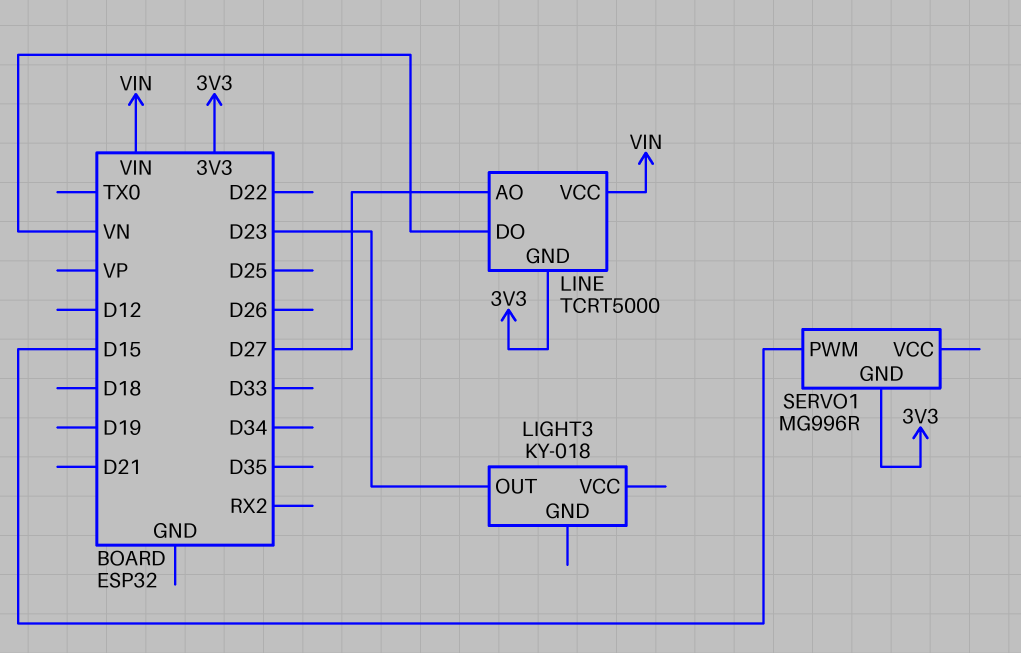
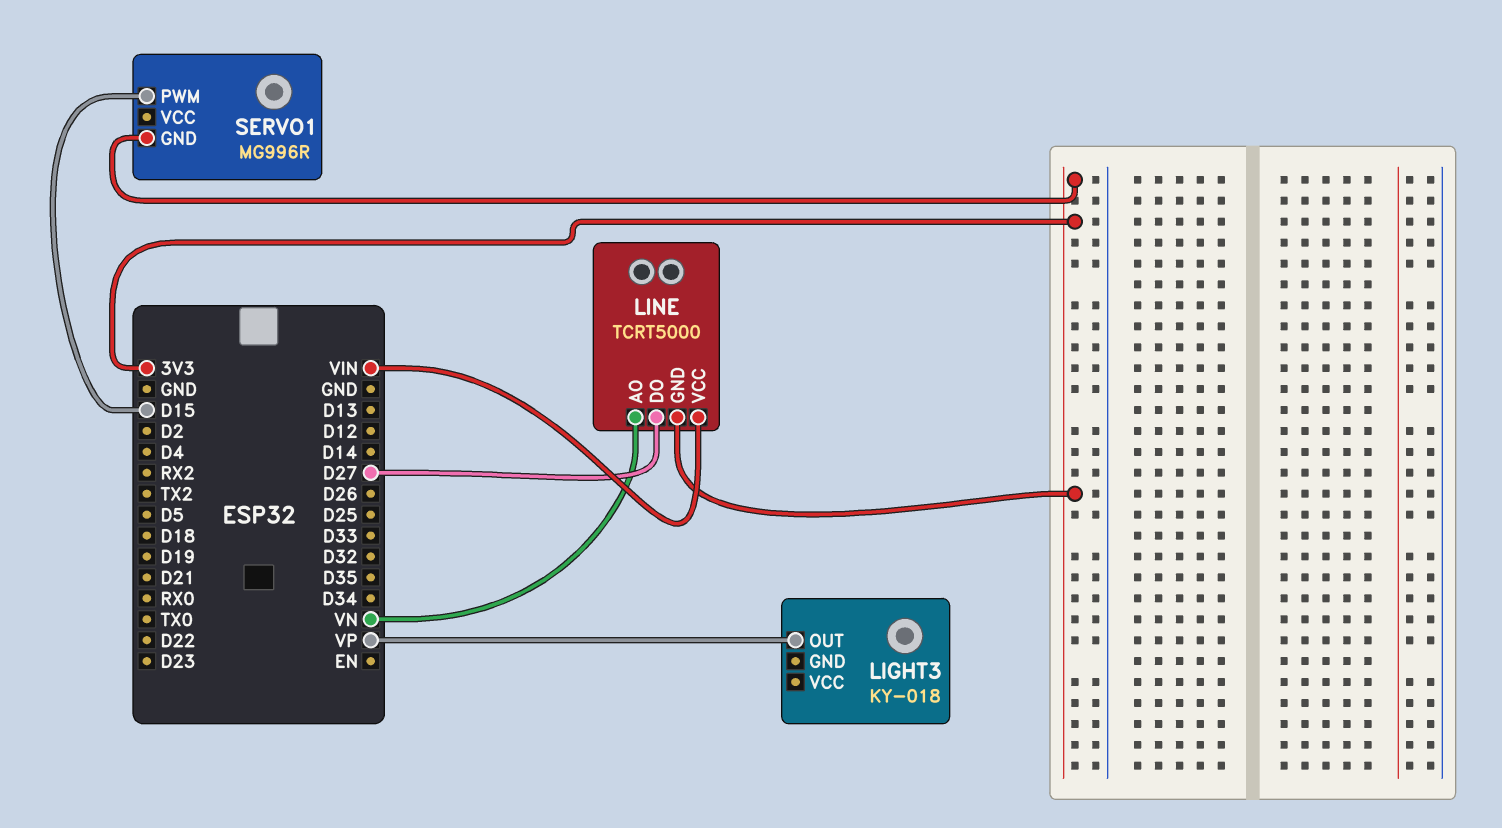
LIGHT3 pin OUT: D23 -> VP
LINE pin AO: D27 -> VN
LINE pin DO: VN -> D27

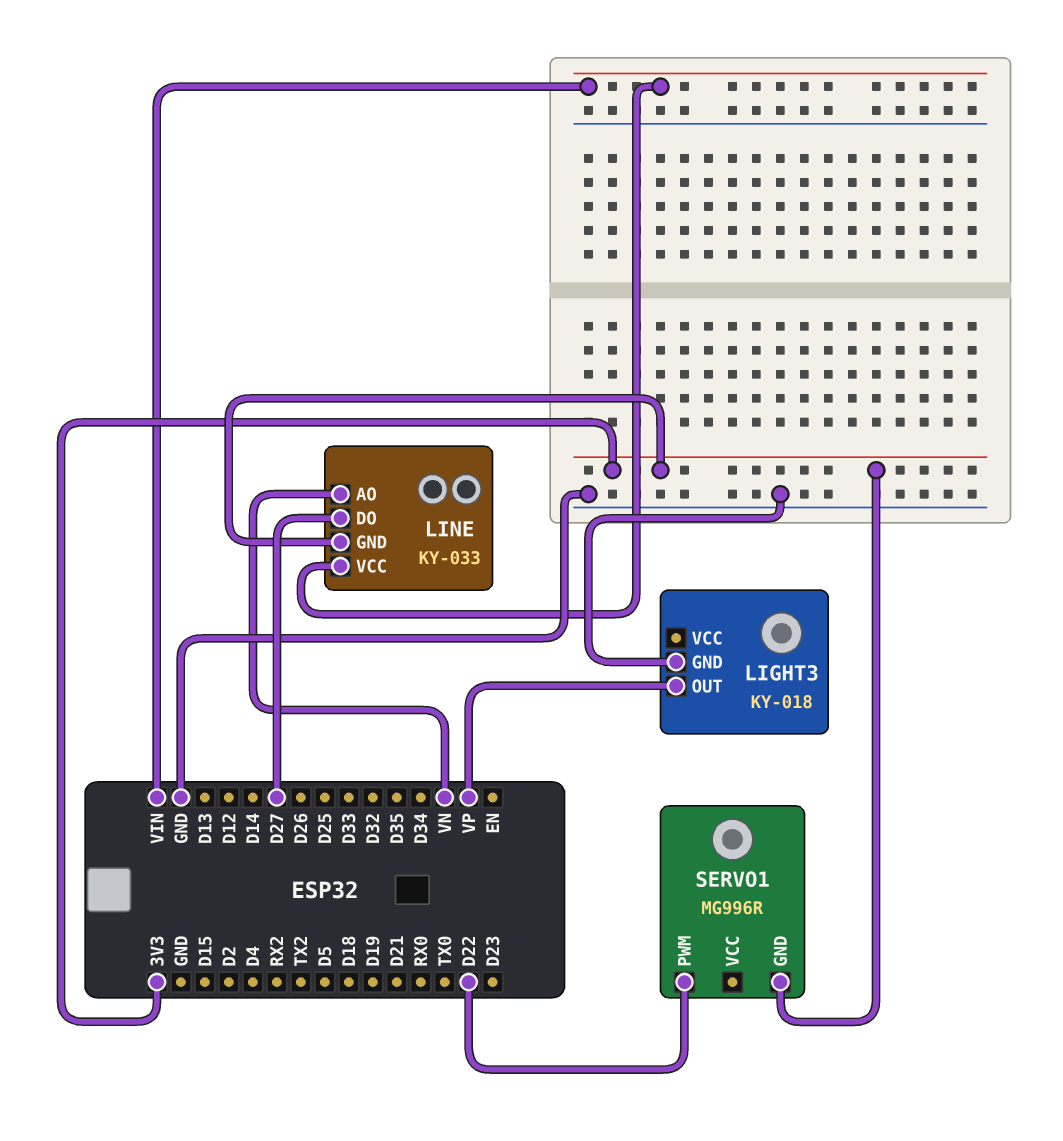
LIGHT3 pin GND: none -> GND
LINE: TCRT5000 -> KY-033
SERVO1 pin PWM: D15 -> D22

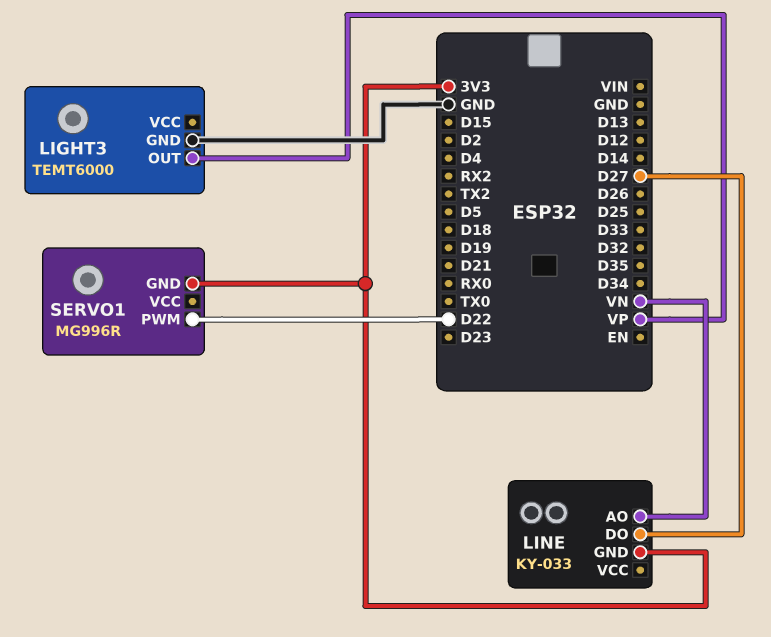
LIGHT3: KY-018 -> TEMT6000
LINE pin VCC: VIN -> none

